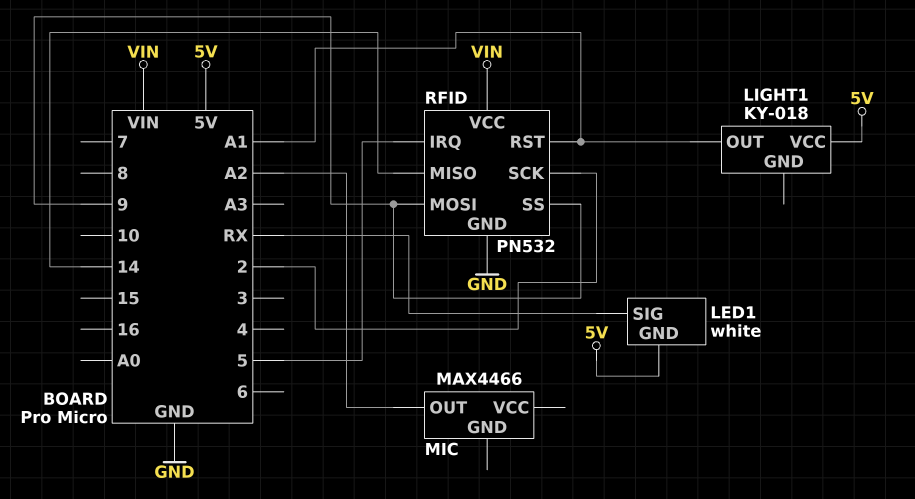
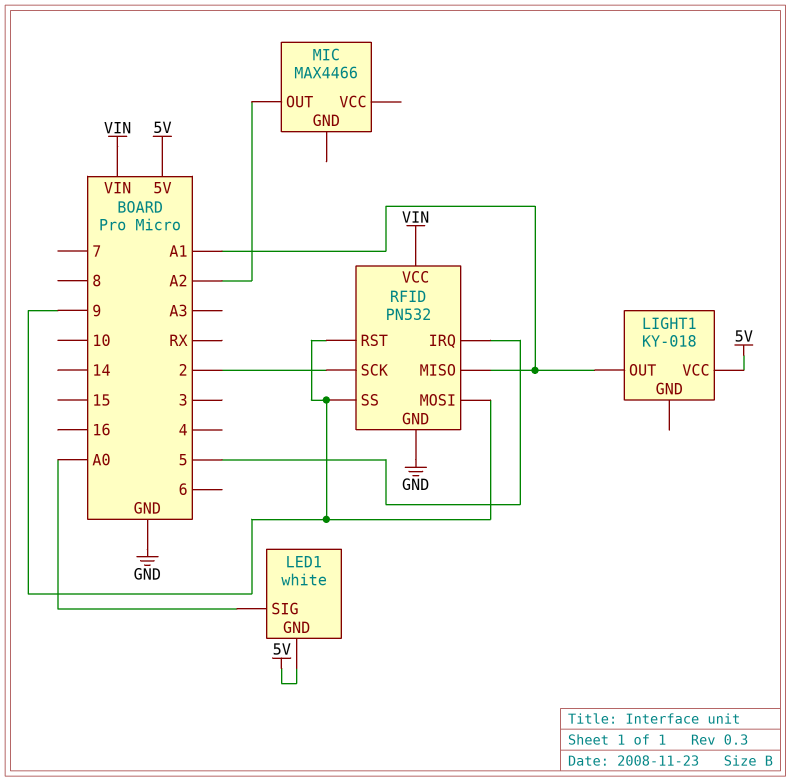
LED1 pin SIG: RX -> A0
RFID pin MISO: 14 -> A1
RFID pin RST: A1 -> 9

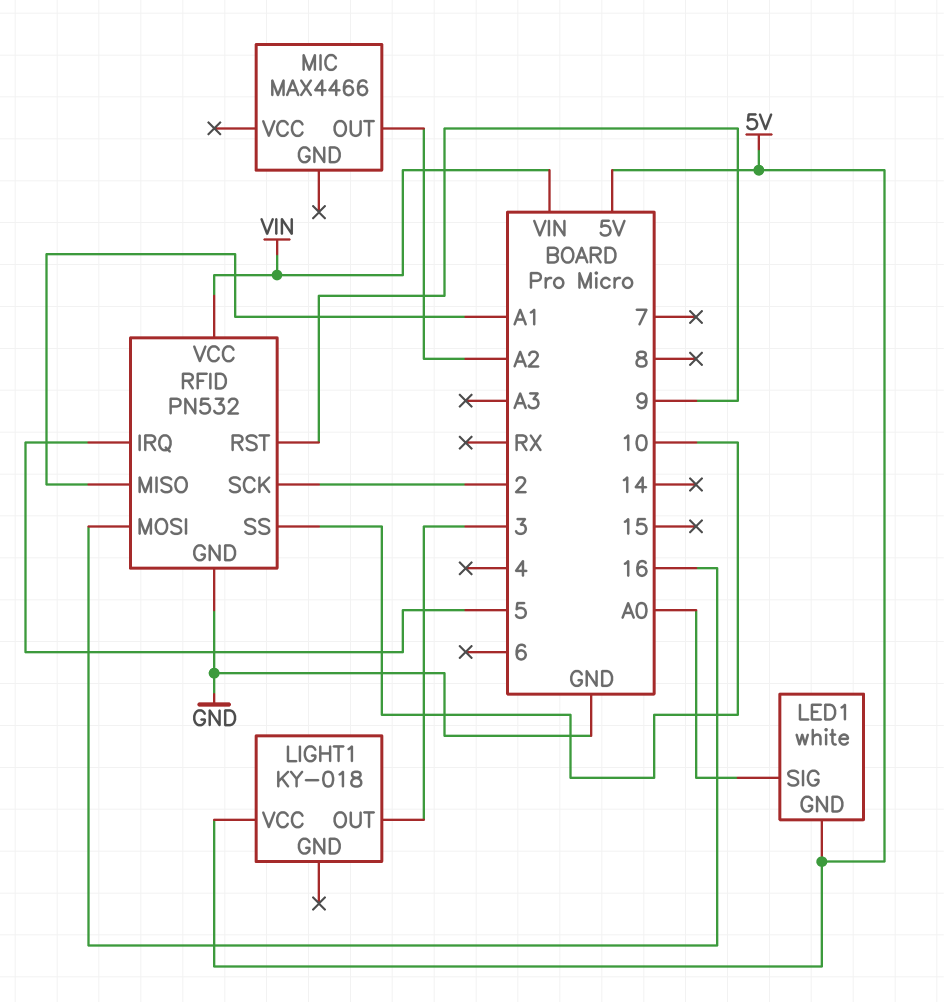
LIGHT1 pin OUT: A1 -> 3
RFID pin MOSI: 9 -> 16
RFID pin SS: 9 -> 10

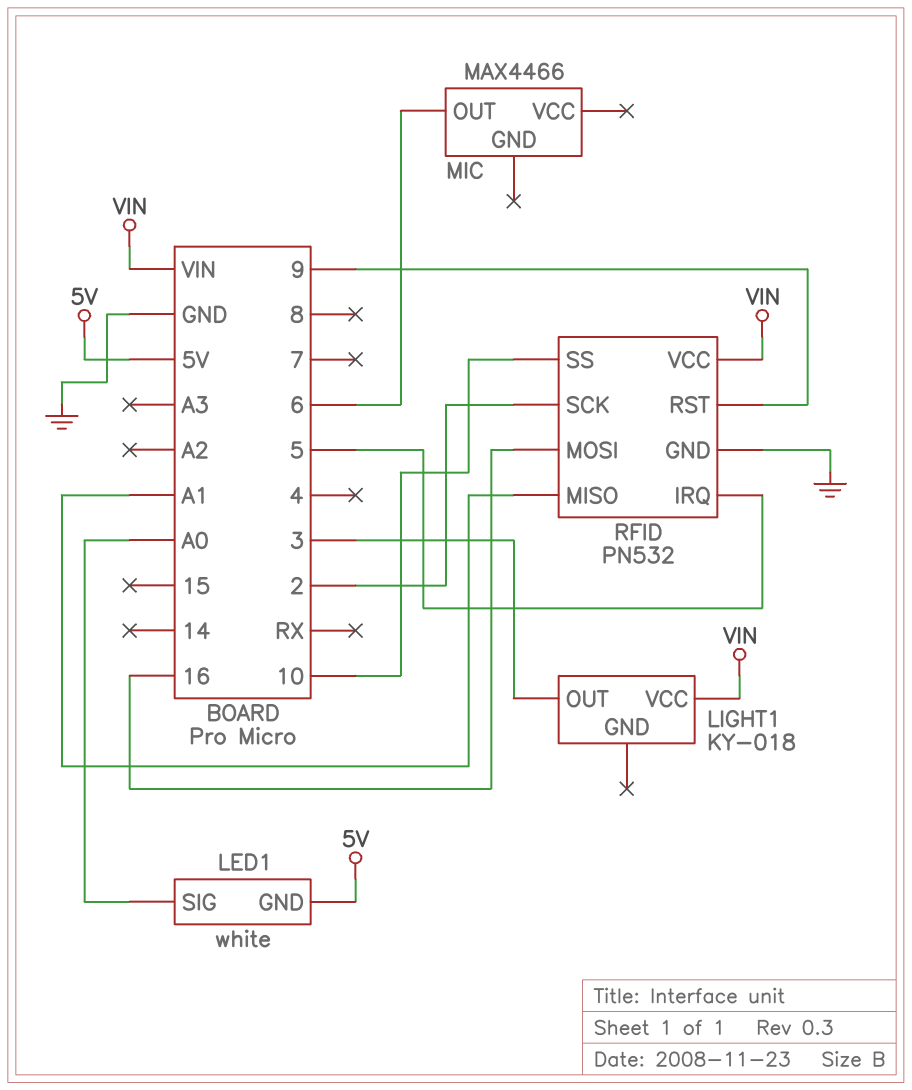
LIGHT1 pin VCC: 5V -> VIN
MIC pin OUT: A2 -> 6

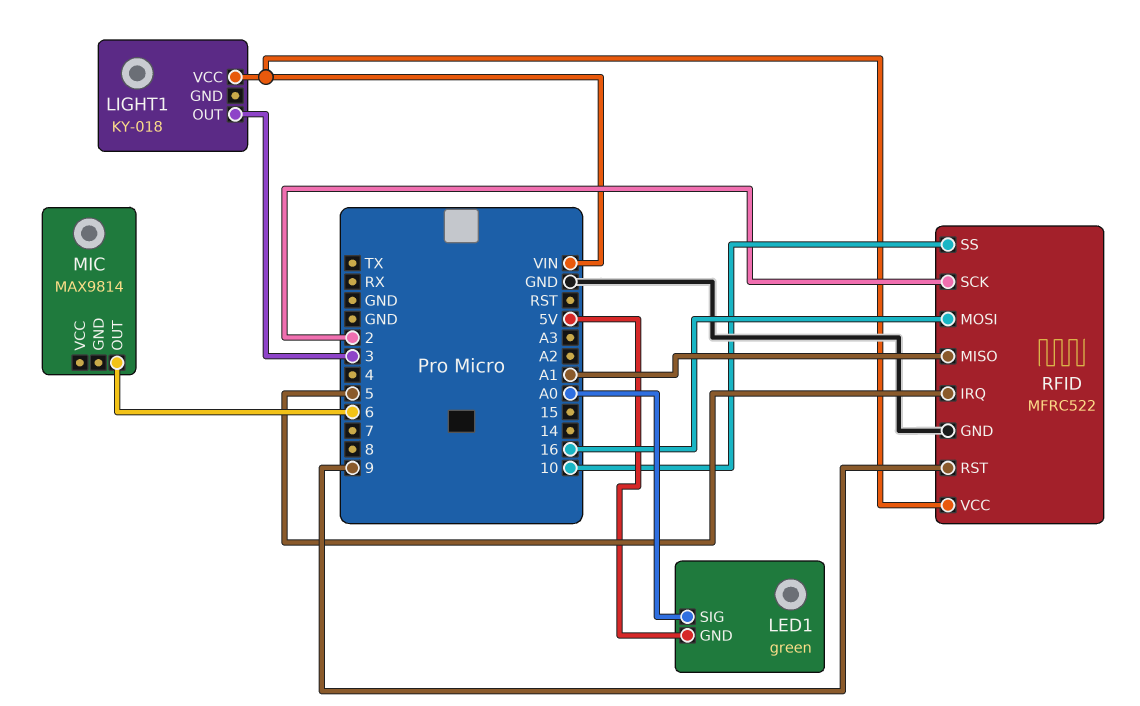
LED1: white -> green
MIC: MAX4466 -> MAX9814
RFID: PN532 -> MFRC522

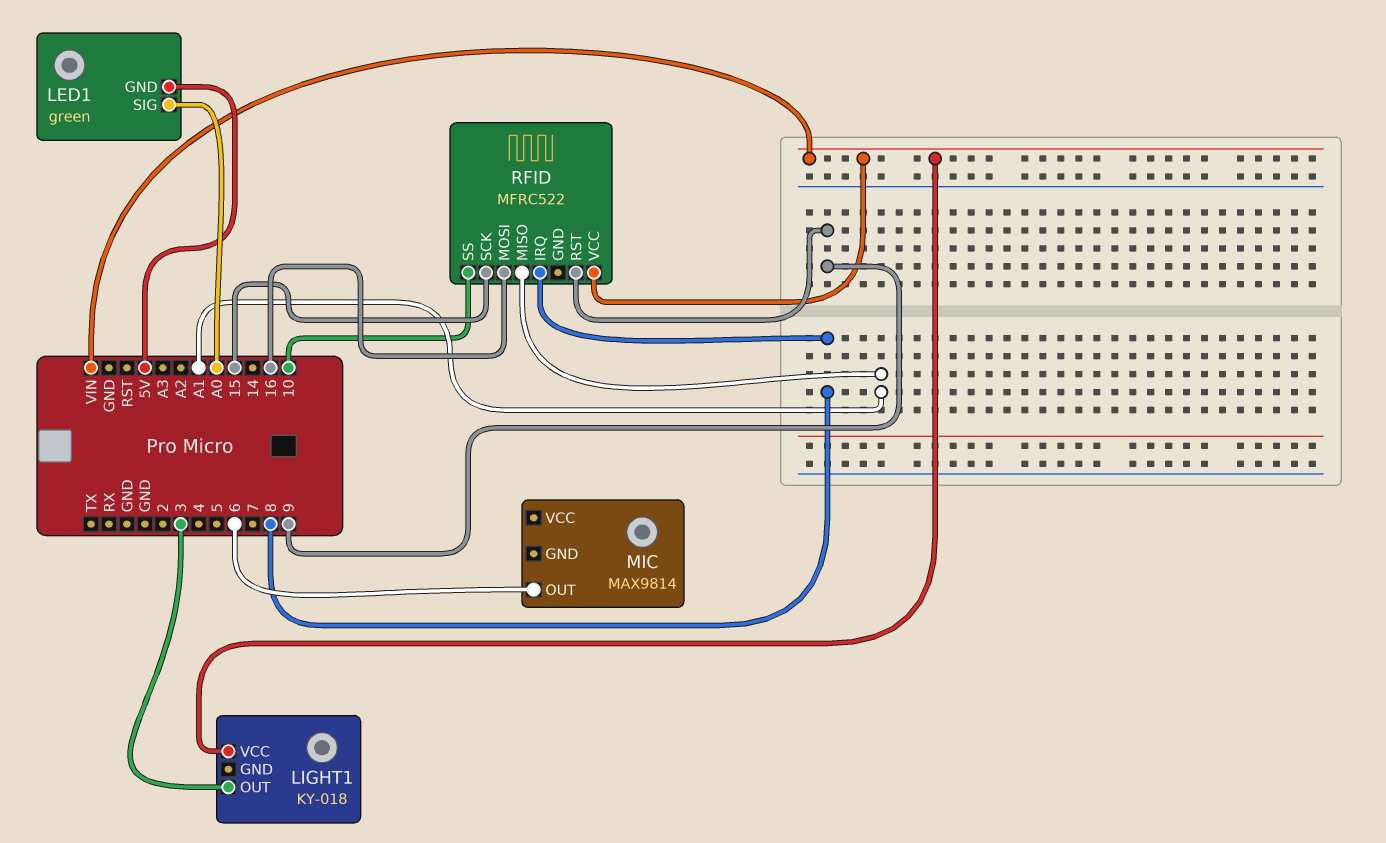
RFID pin GND: GND -> none
RFID pin IRQ: 5 -> 8
RFID pin SCK: 2 -> 15

